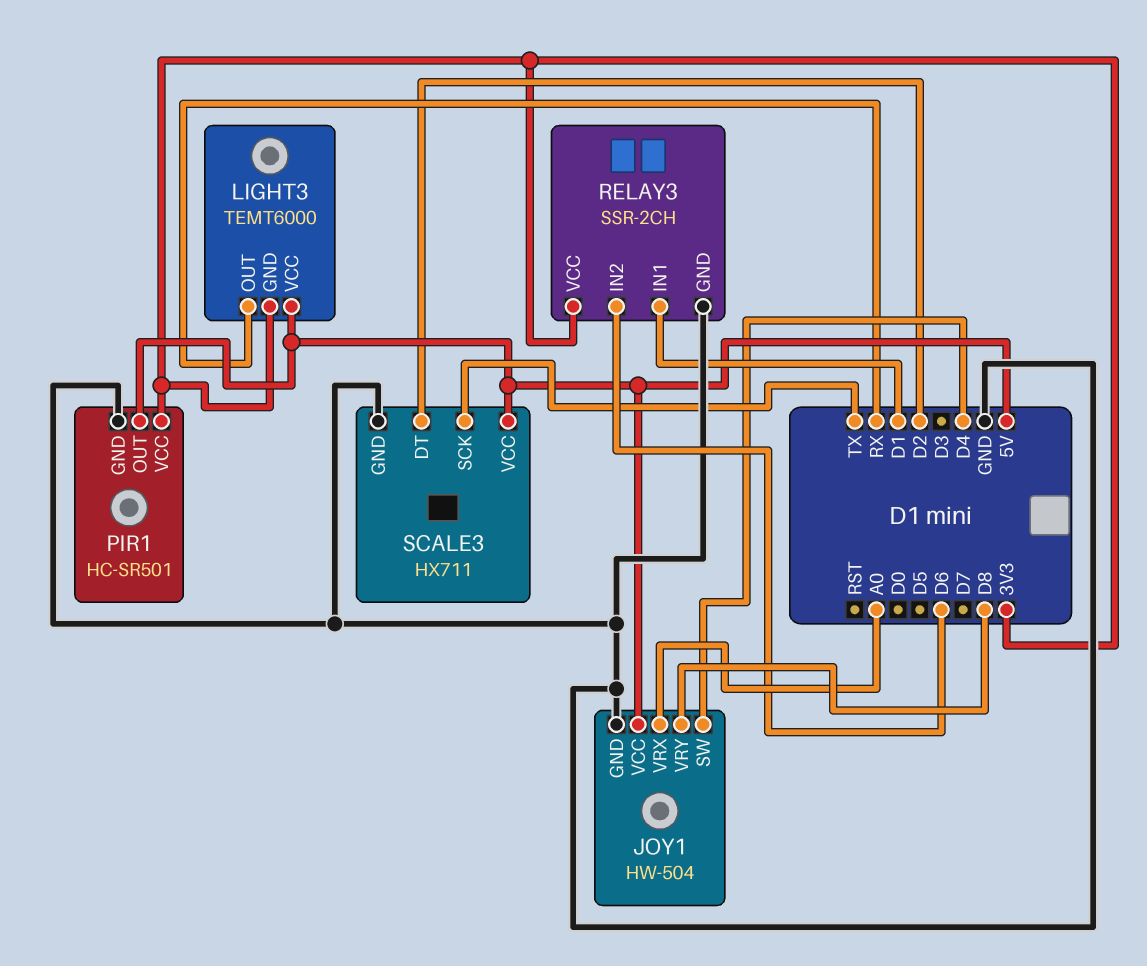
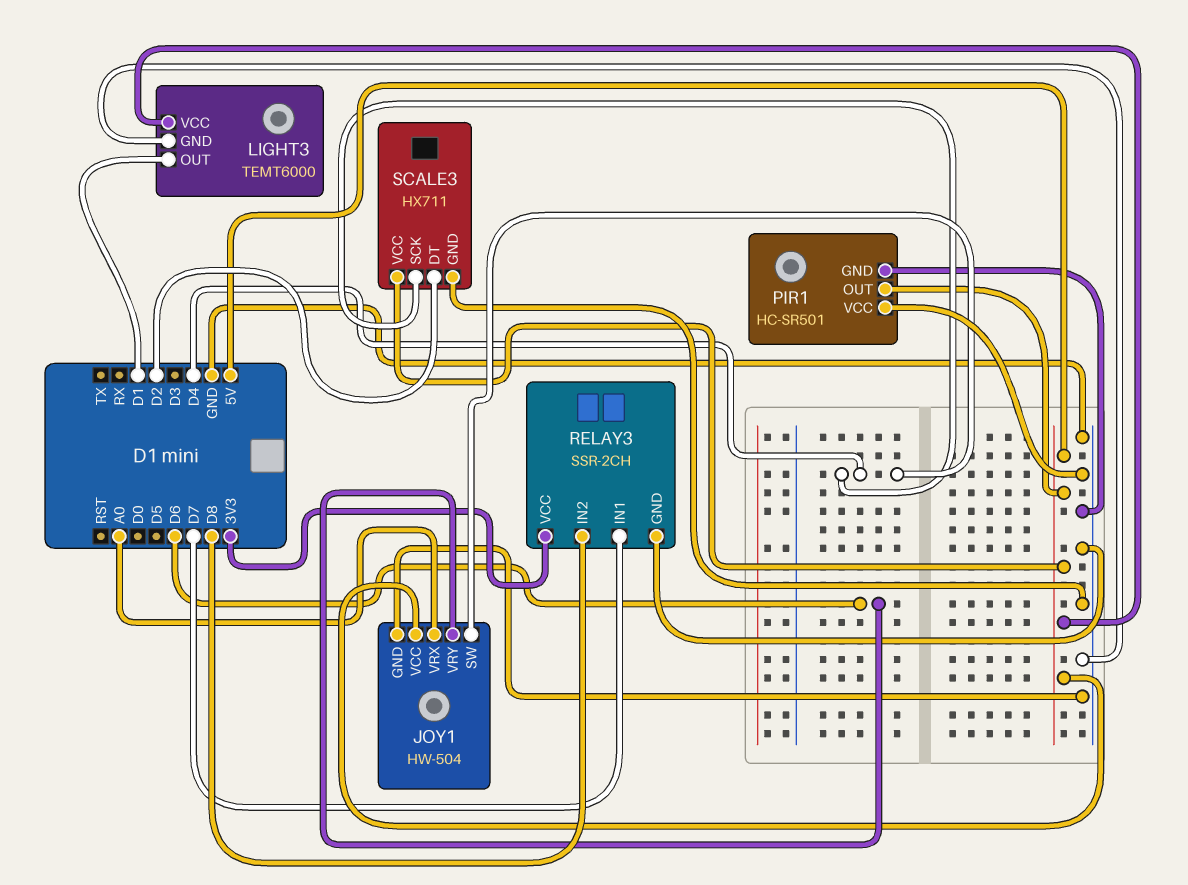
JOY1 pin VRY: D8 -> D6
LIGHT3 pin GND: 3V3 -> GND
LIGHT3 pin OUT: RX -> D1
PIR1 pin VCC: 3V3 -> GND
RELAY3 pin IN1: D1 -> D7
RELAY3 pin IN2: D6 -> D8
SCALE3 pin SCK: TX -> D4

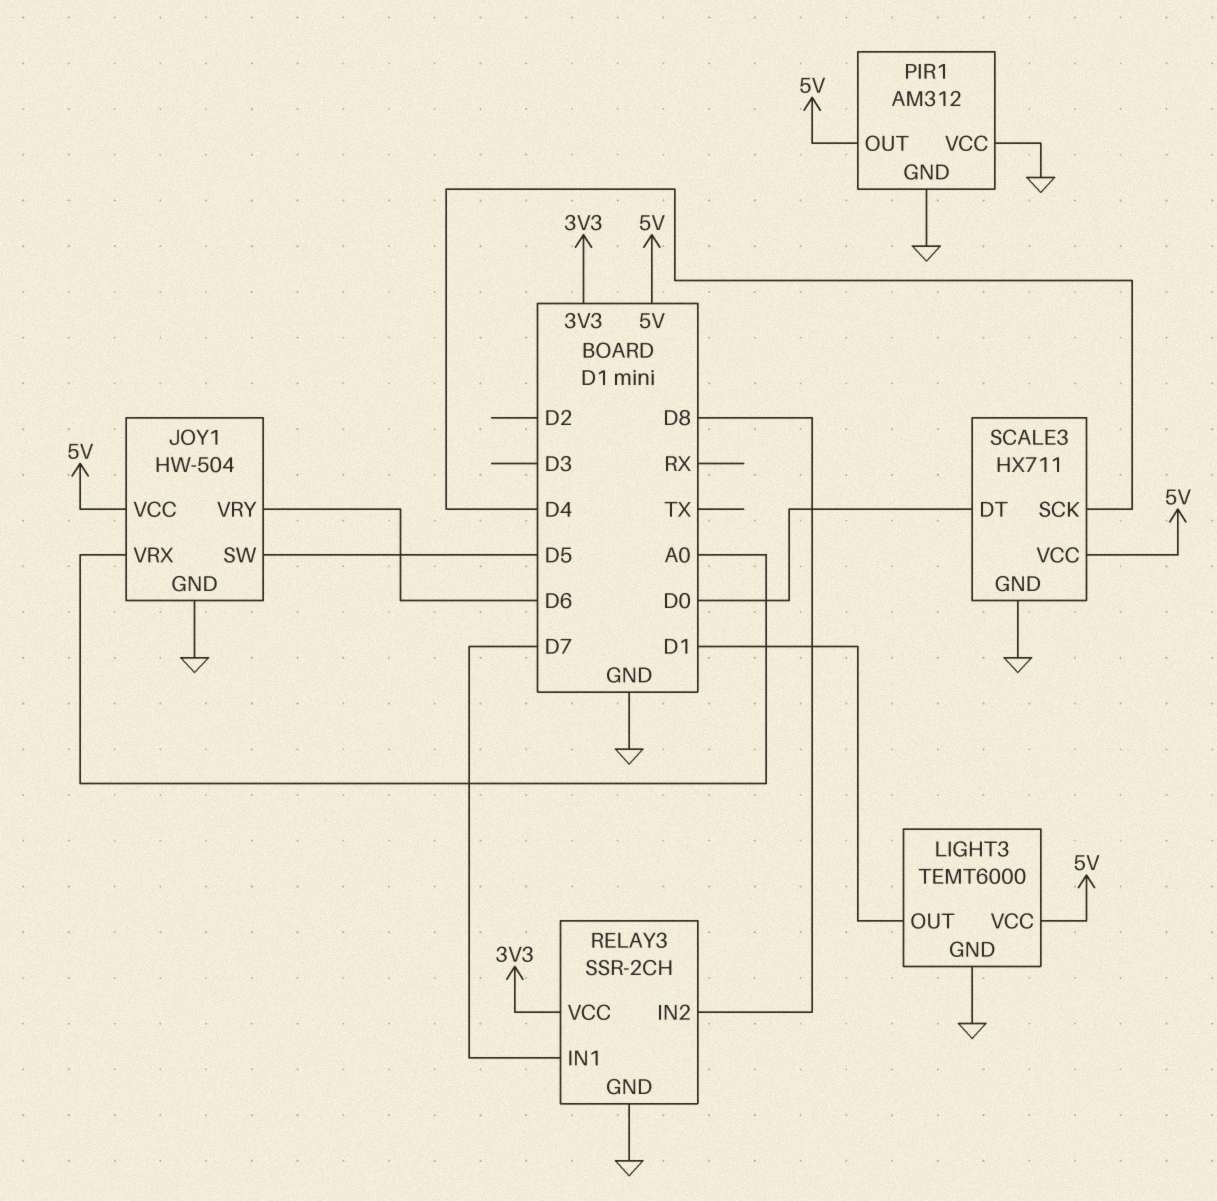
JOY1 pin SW: D4 -> D5
PIR1: HC-SR501 -> AM312
SCALE3 pin DT: D2 -> D0

